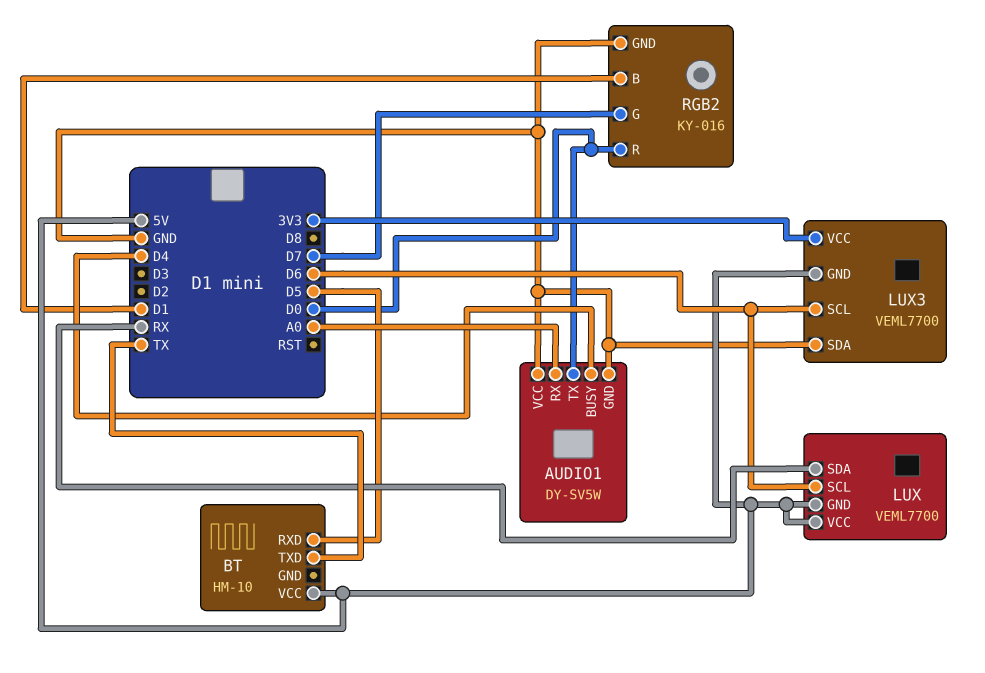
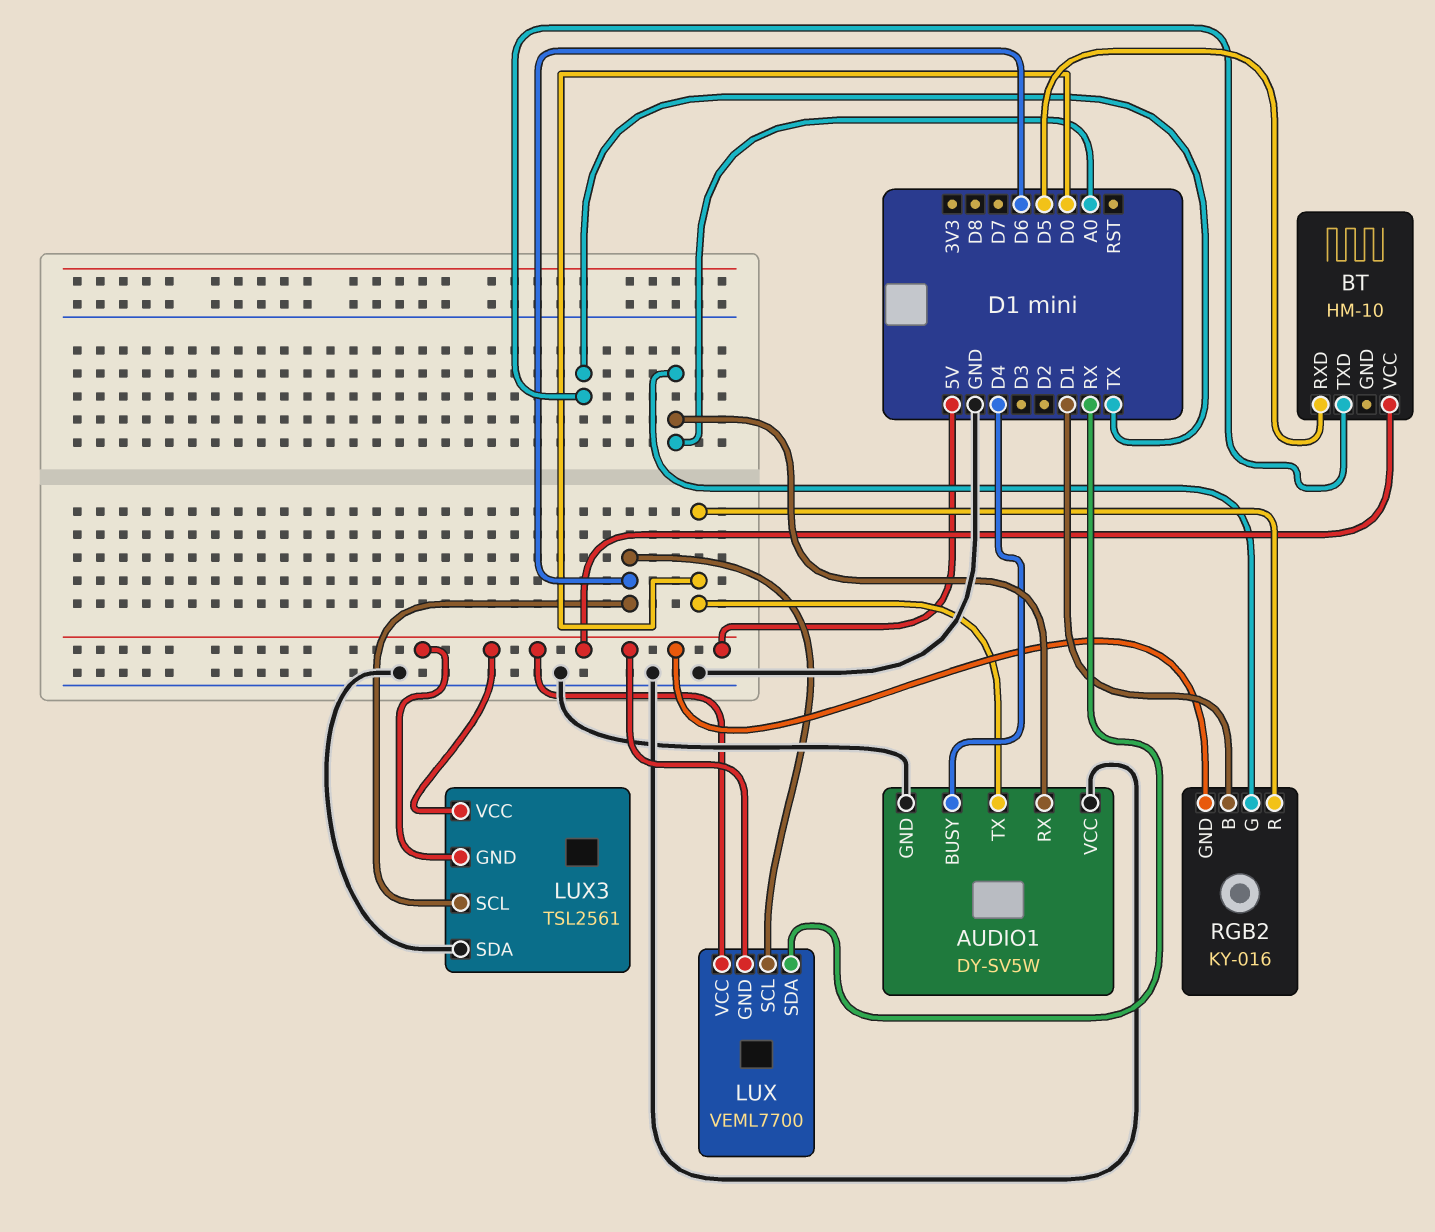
LUX3: VEML7700 -> TSL2561
LUX3 pin VCC: 3V3 -> 5V
RGB2 pin G: D7 -> A0
RGB2 pin GND: GND -> 5V

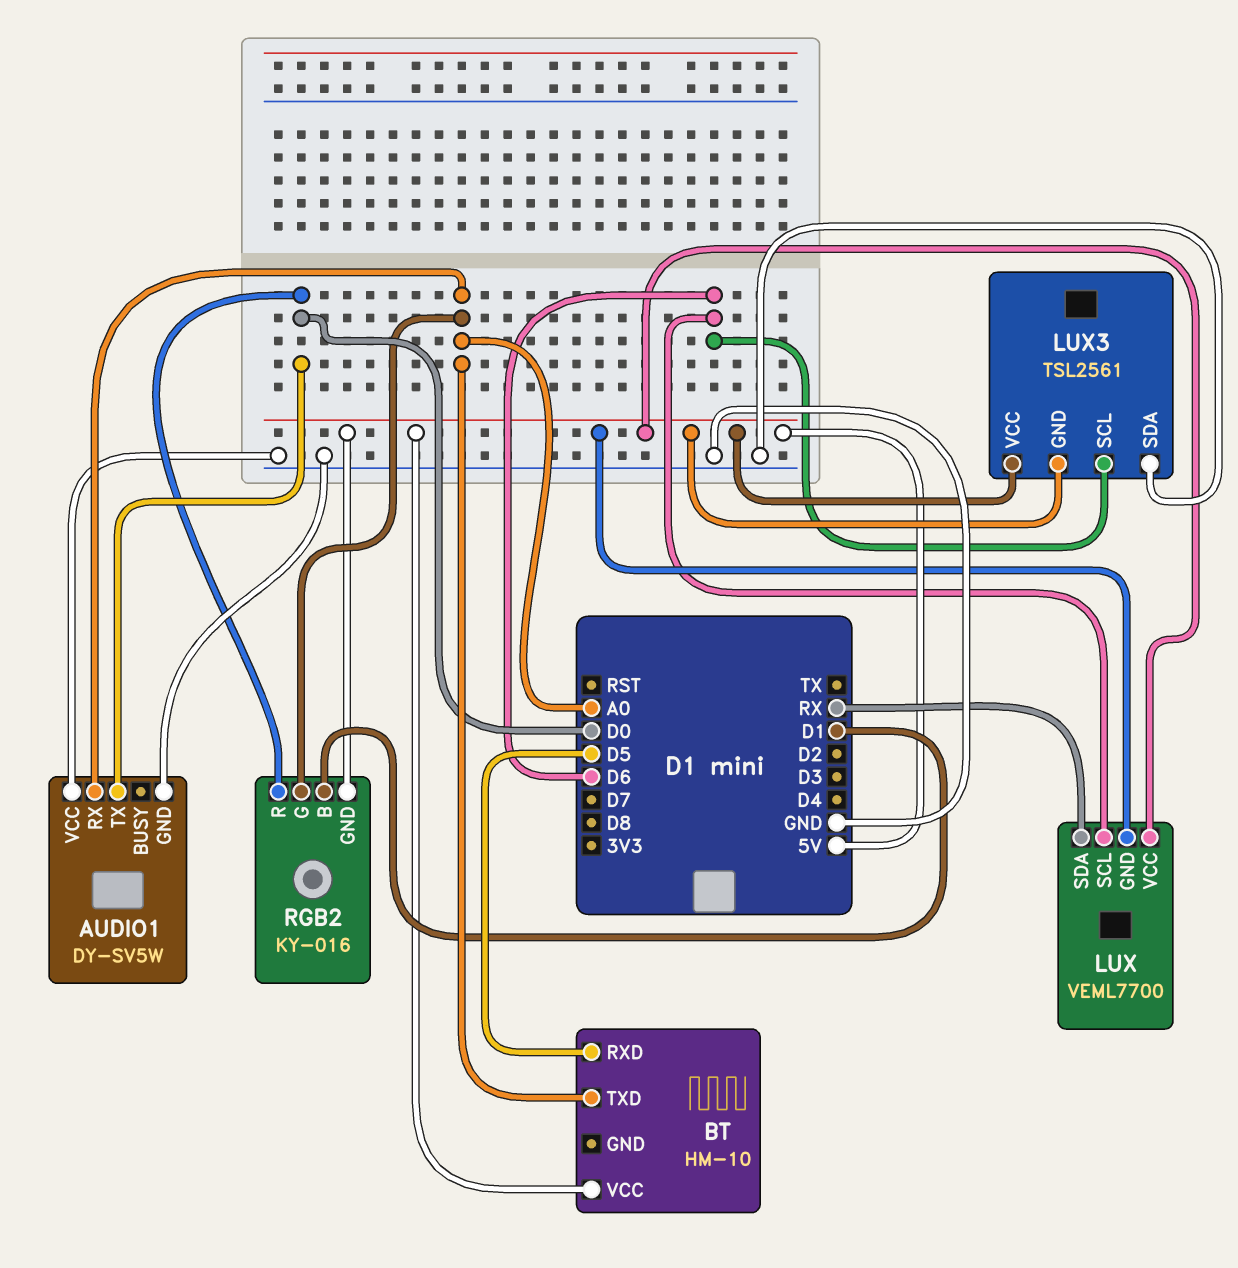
AUDIO1 pin BUSY: D4 -> none
BT pin TXD: TX -> A0

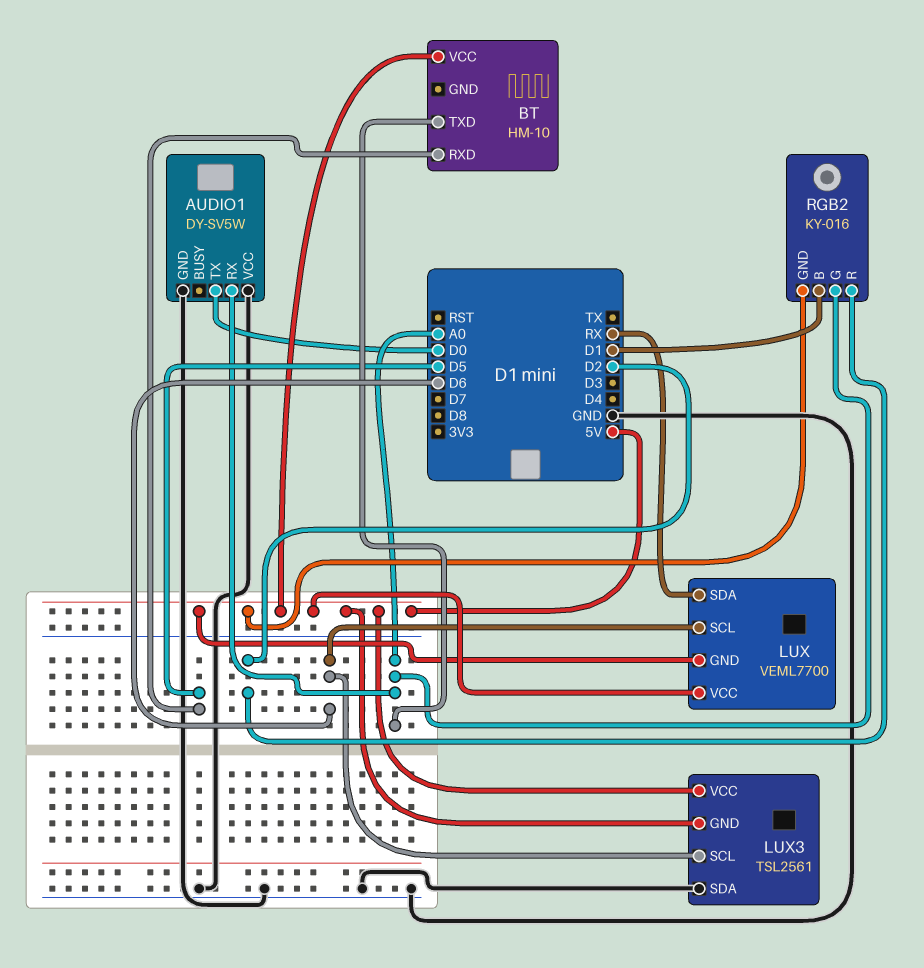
RGB2 pin R: D0 -> D2

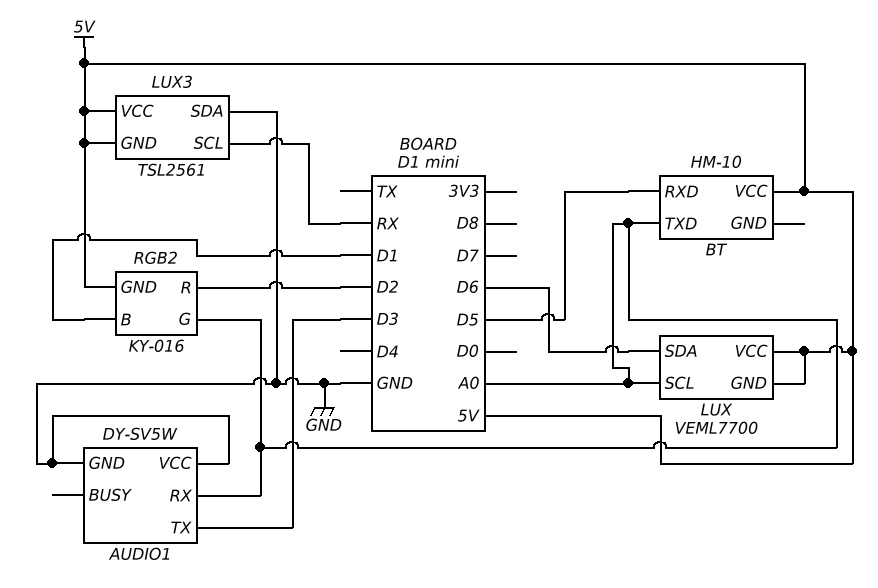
AUDIO1 pin TX: D0 -> D3
LUX pin SCL: D6 -> A0
LUX pin SDA: RX -> D6
LUX3 pin SCL: D6 -> RX

